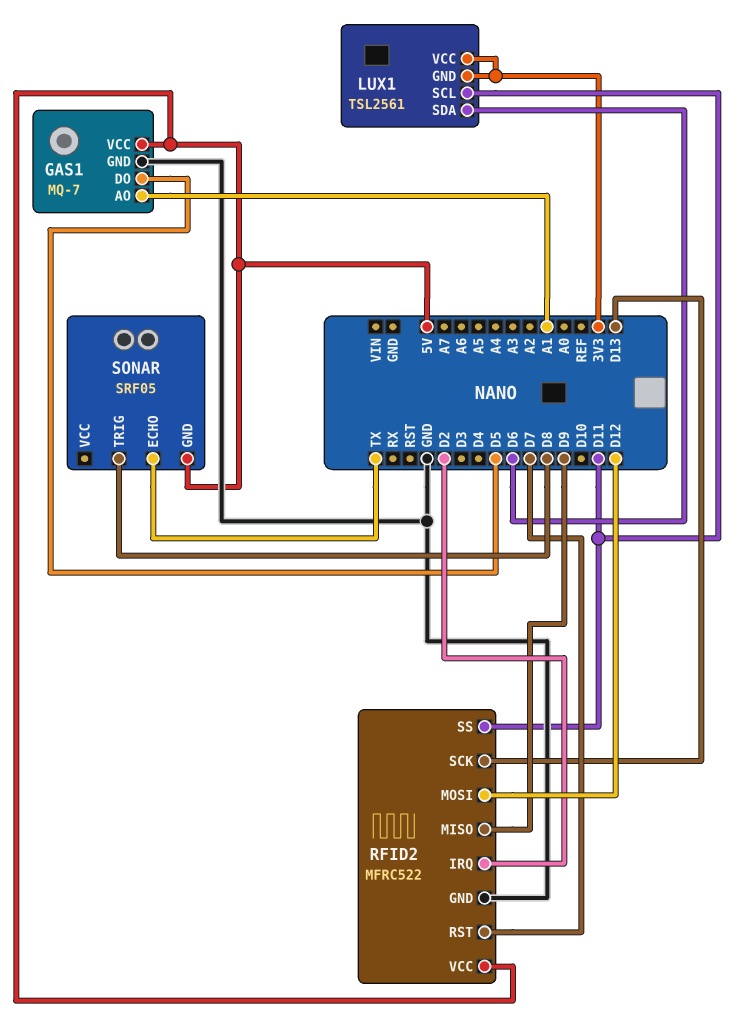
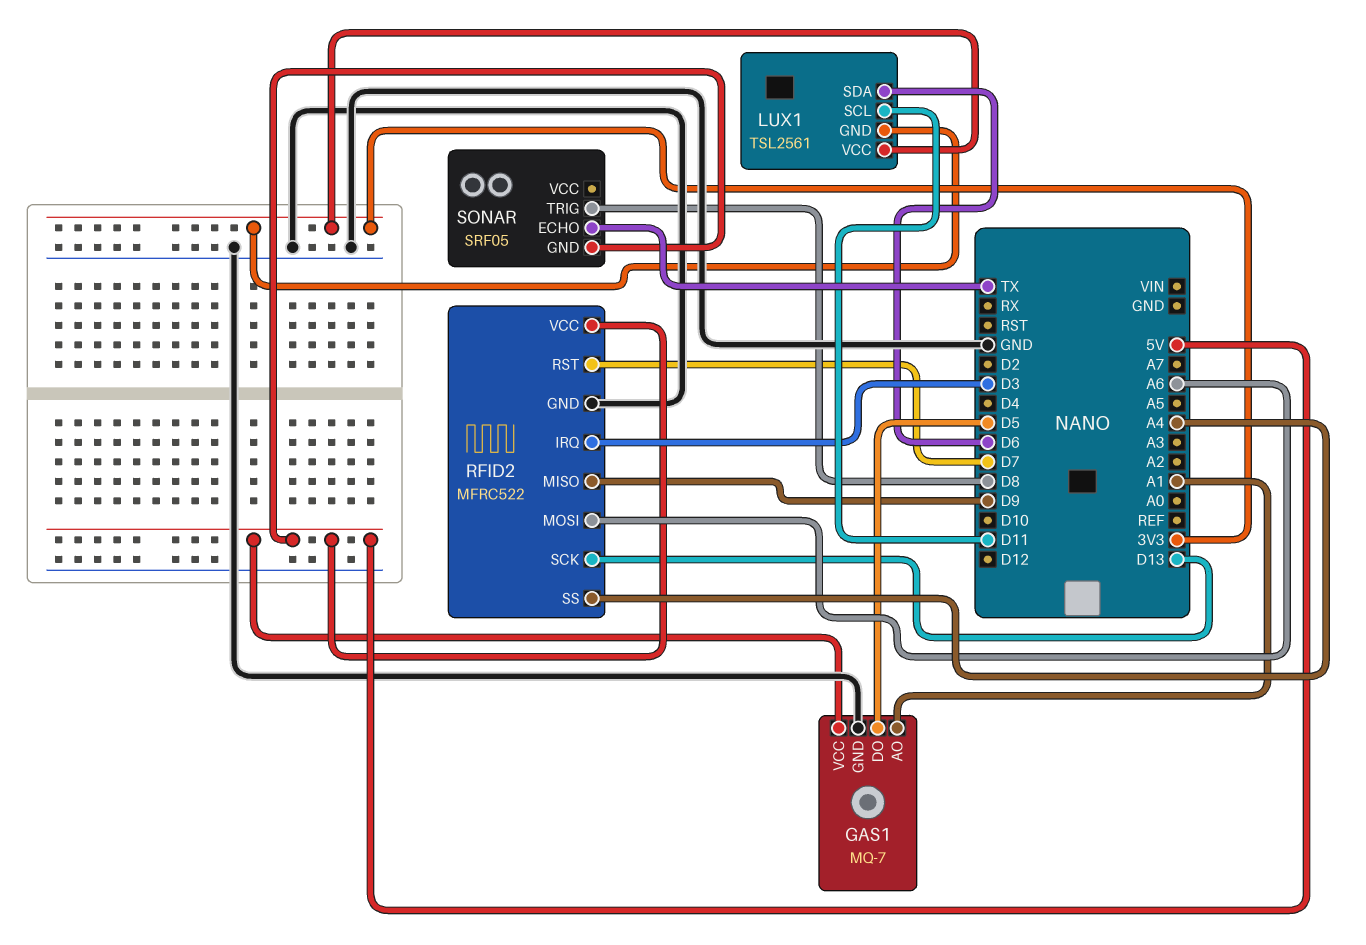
RFID2 pin IRQ: D2 -> D3
RFID2 pin MOSI: D12 -> A6
RFID2 pin SS: D11 -> A4

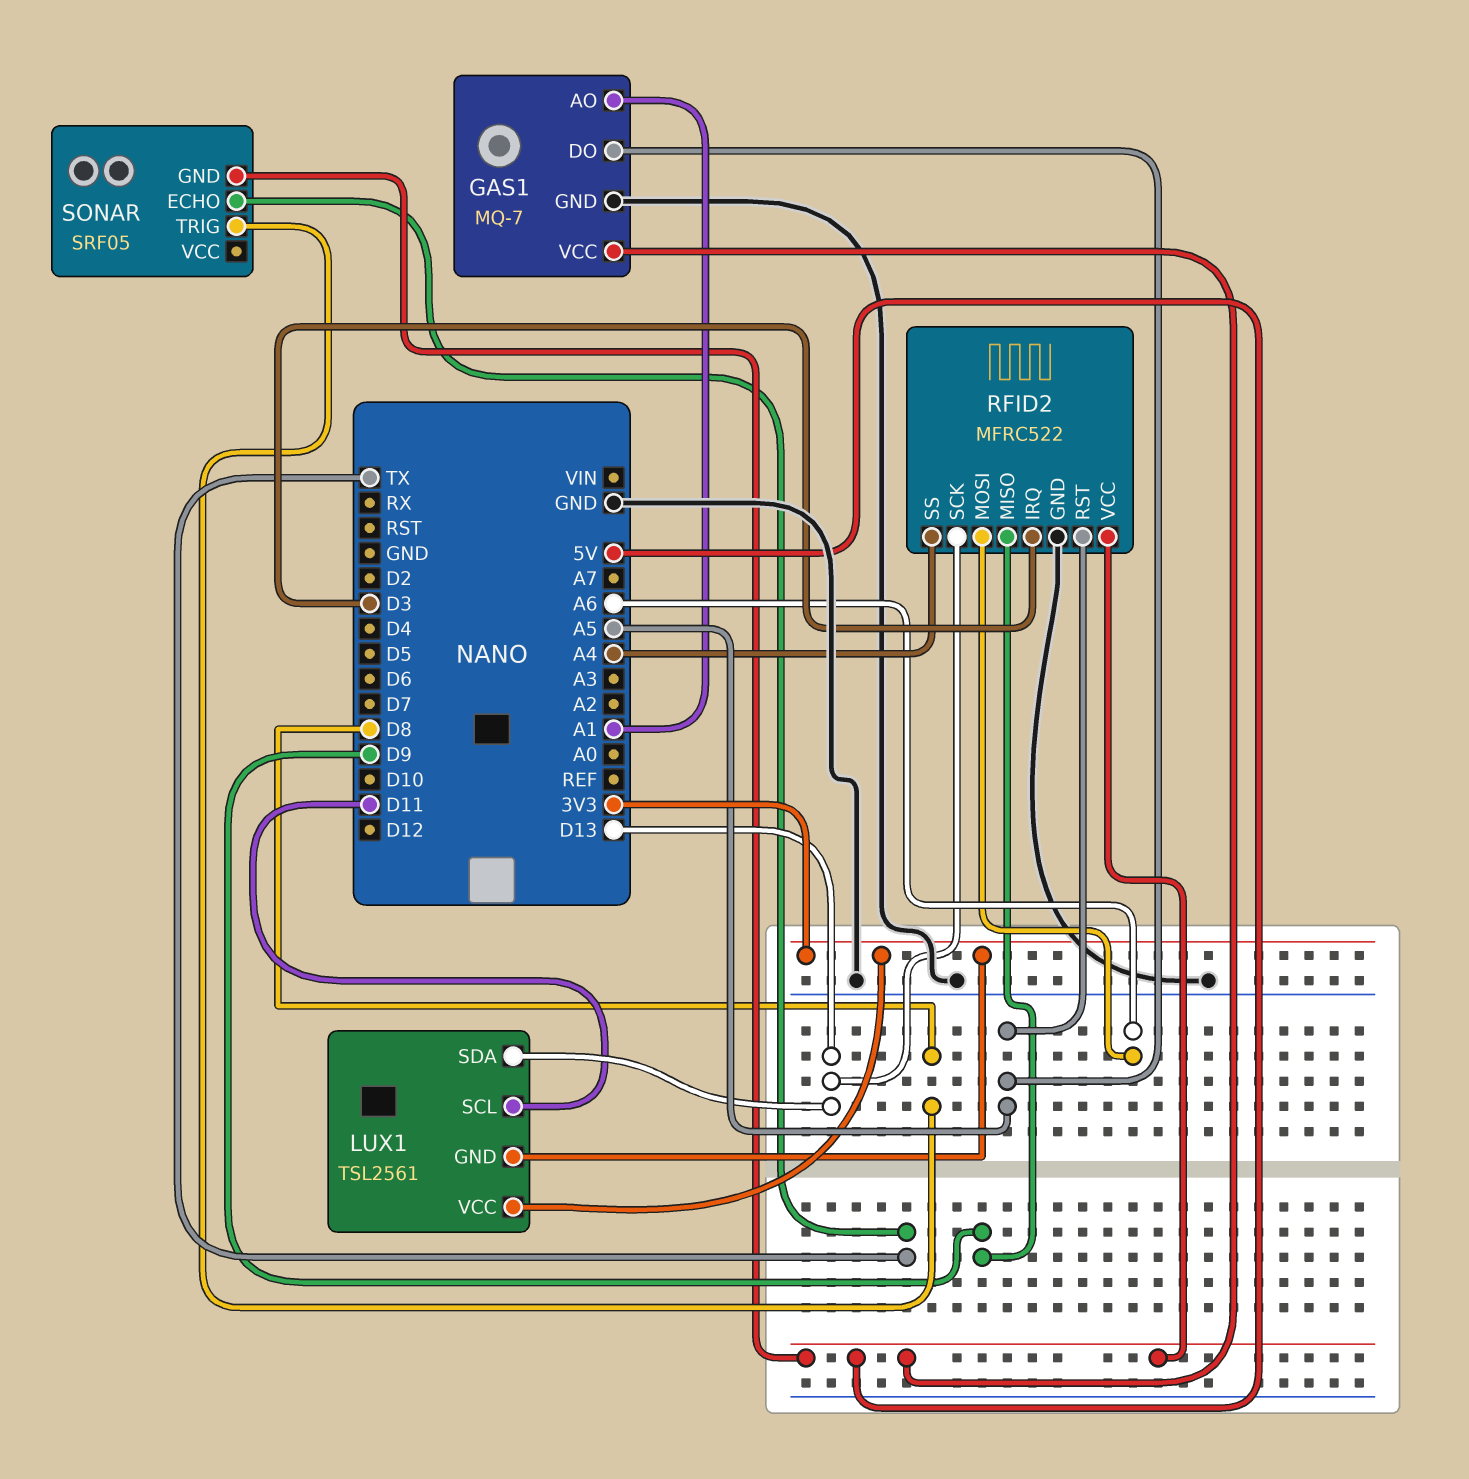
GAS1 pin DO: D5 -> A5
LUX1 pin SDA: D6 -> D13
RFID2 pin RST: D7 -> A5

